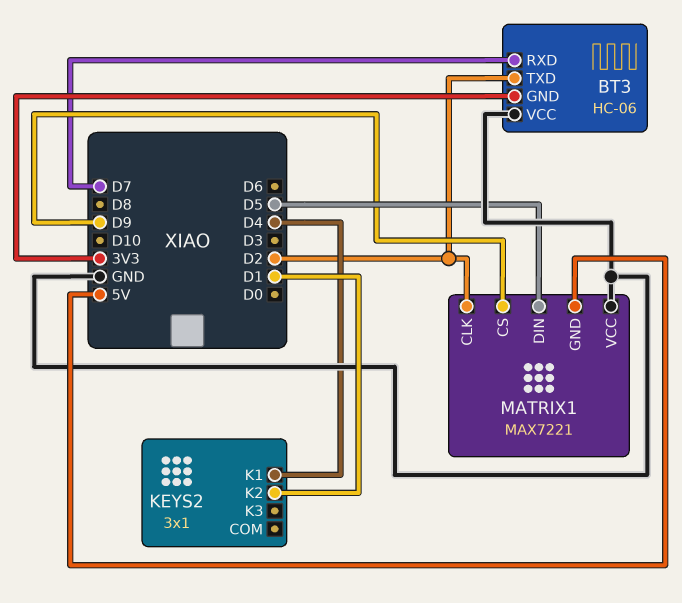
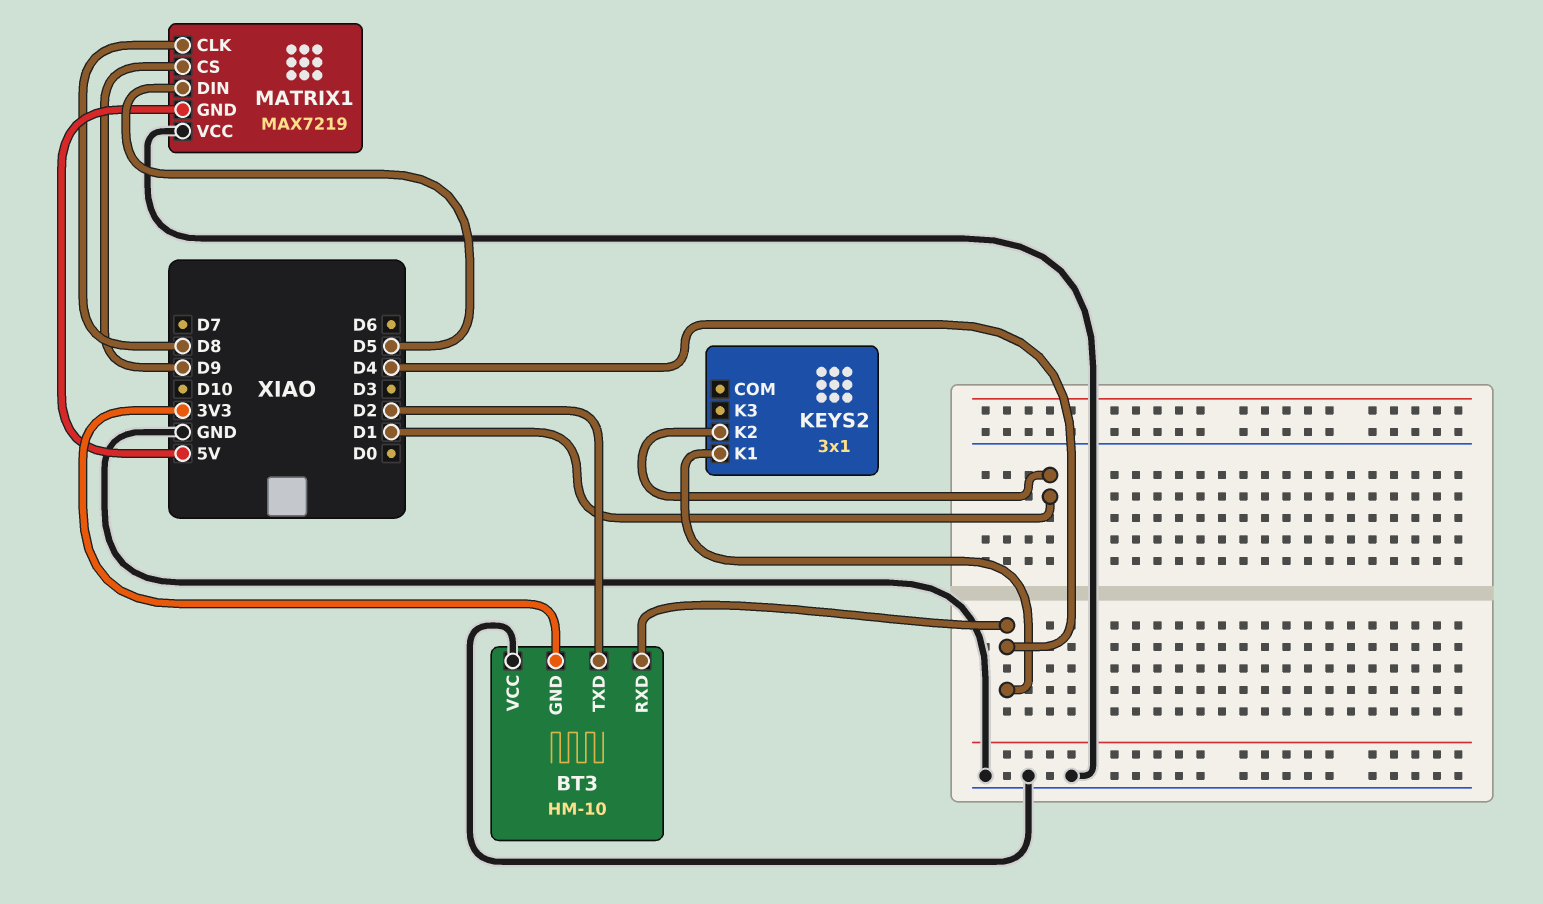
BT3: HC-06 -> HM-10
BT3 pin RXD: D7 -> D4
MATRIX1: MAX7221 -> MAX7219
MATRIX1 pin CLK: D2 -> D8

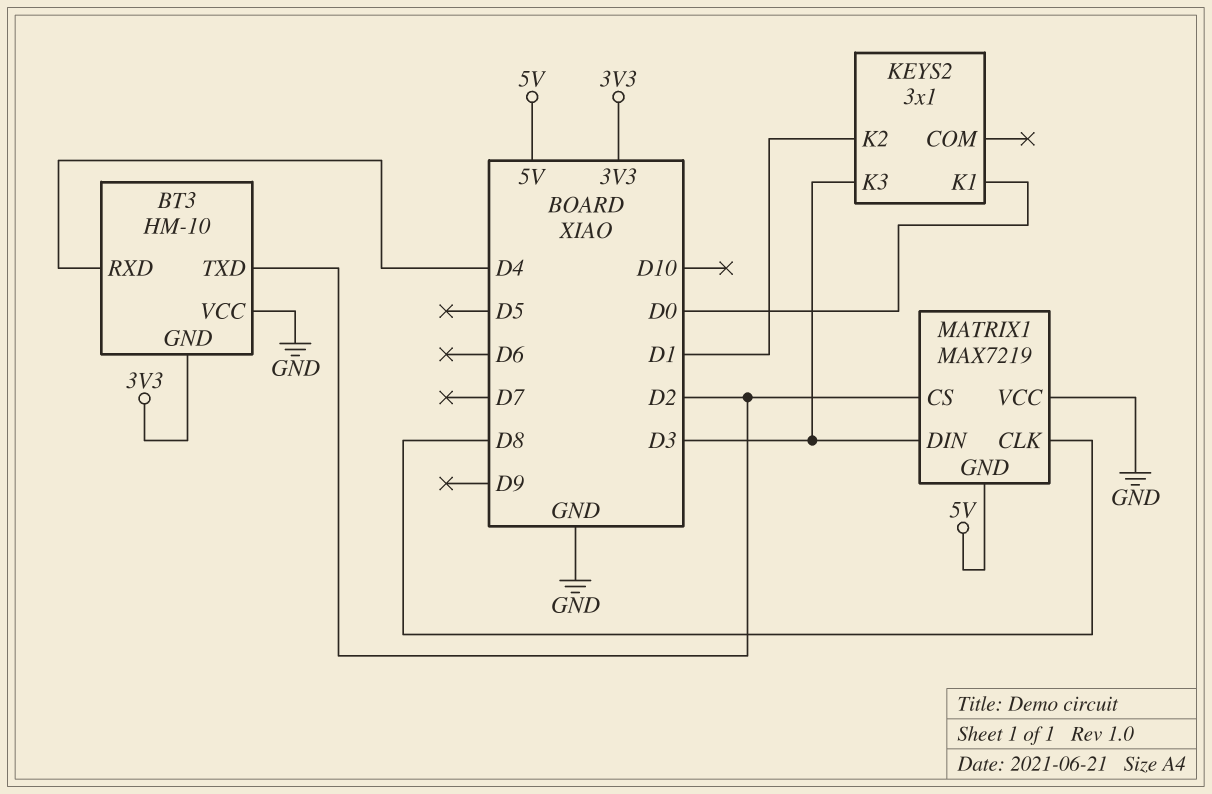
KEYS2 pin K1: D4 -> D0
KEYS2 pin K3: none -> D3
MATRIX1 pin CS: D9 -> D2
MATRIX1 pin DIN: D5 -> D3

